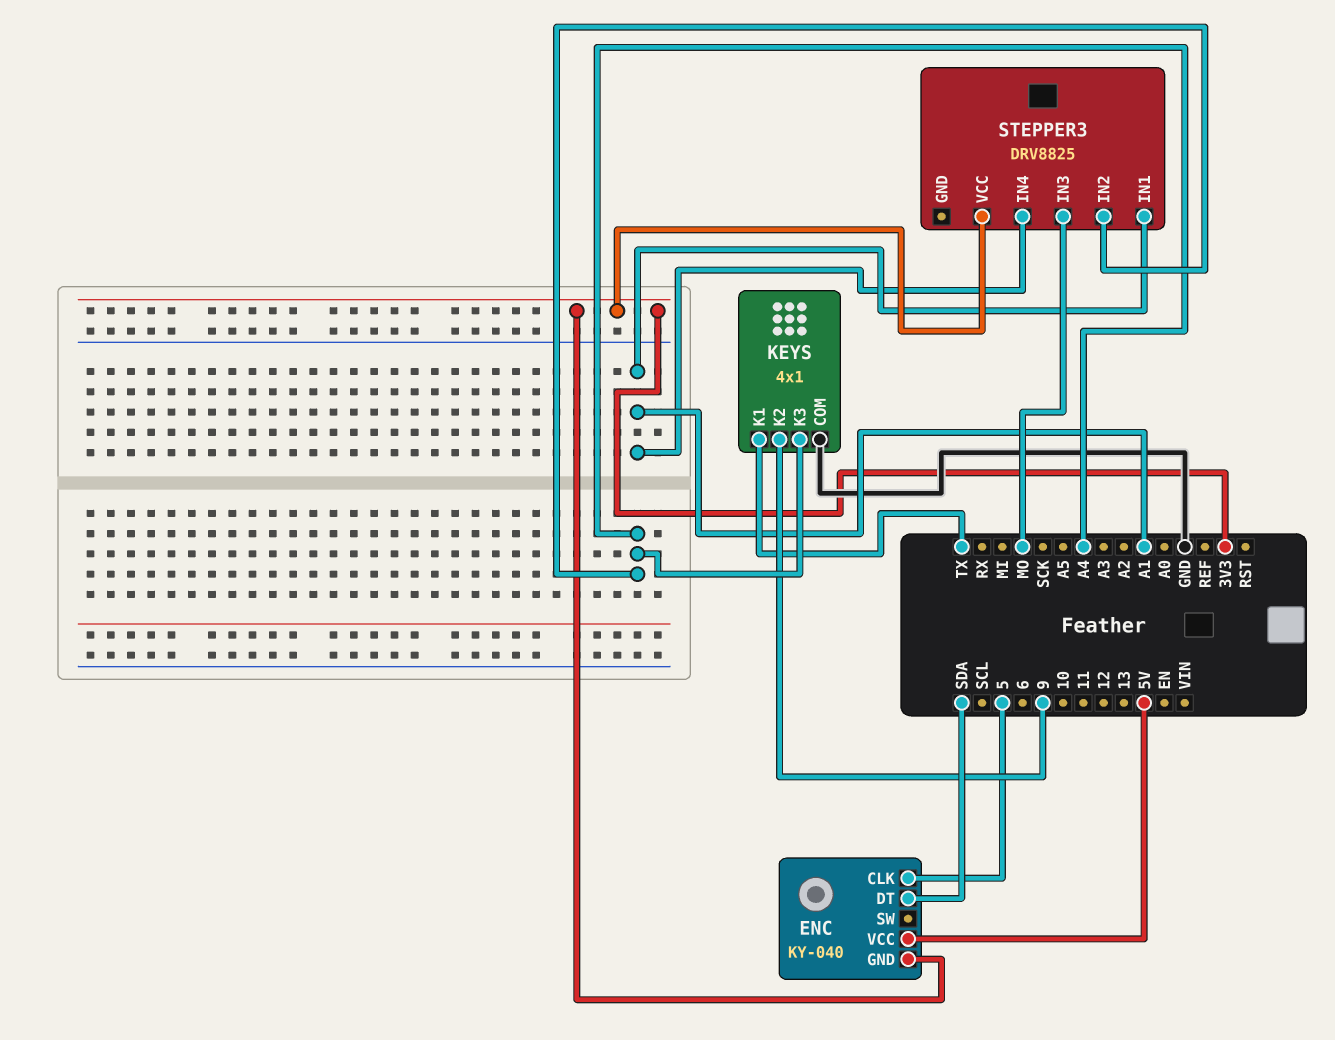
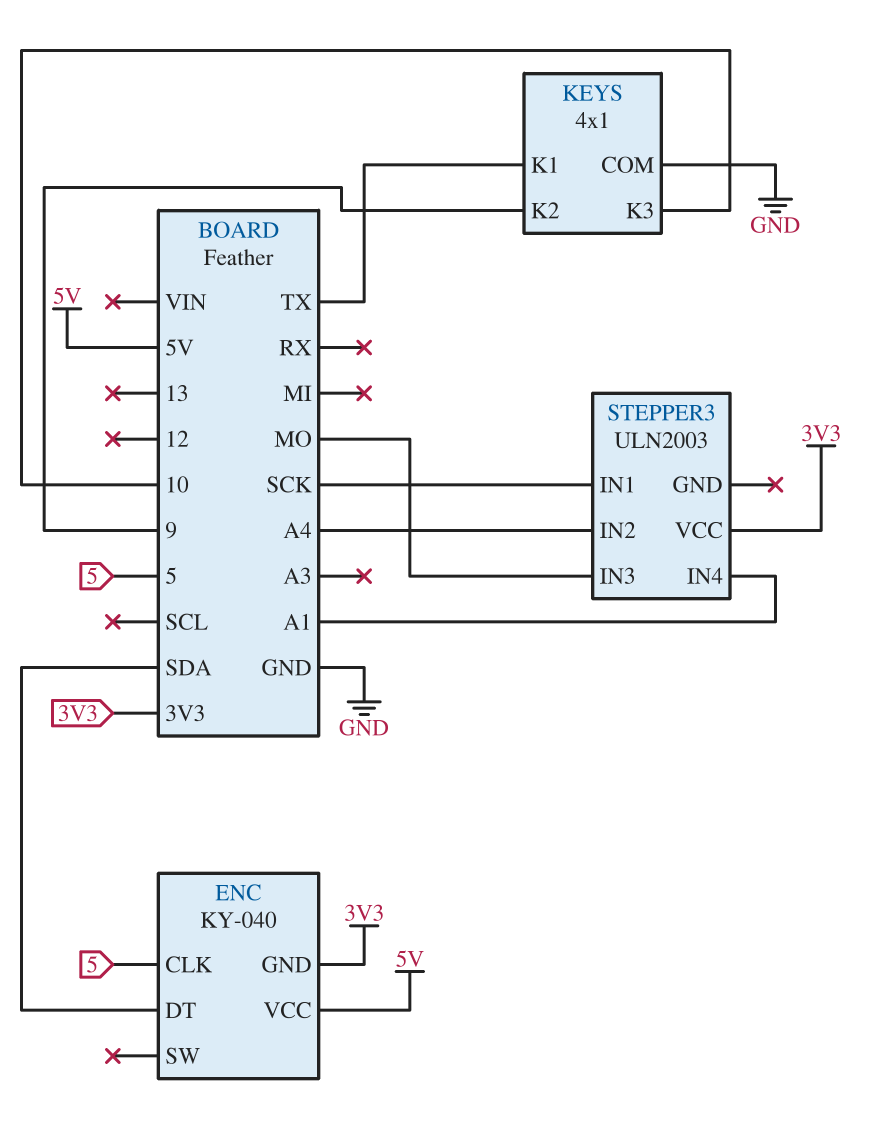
KEYS pin K3: A4 -> 10
STEPPER3: DRV8825 -> ULN2003
STEPPER3 pin IN1: A1 -> SCK

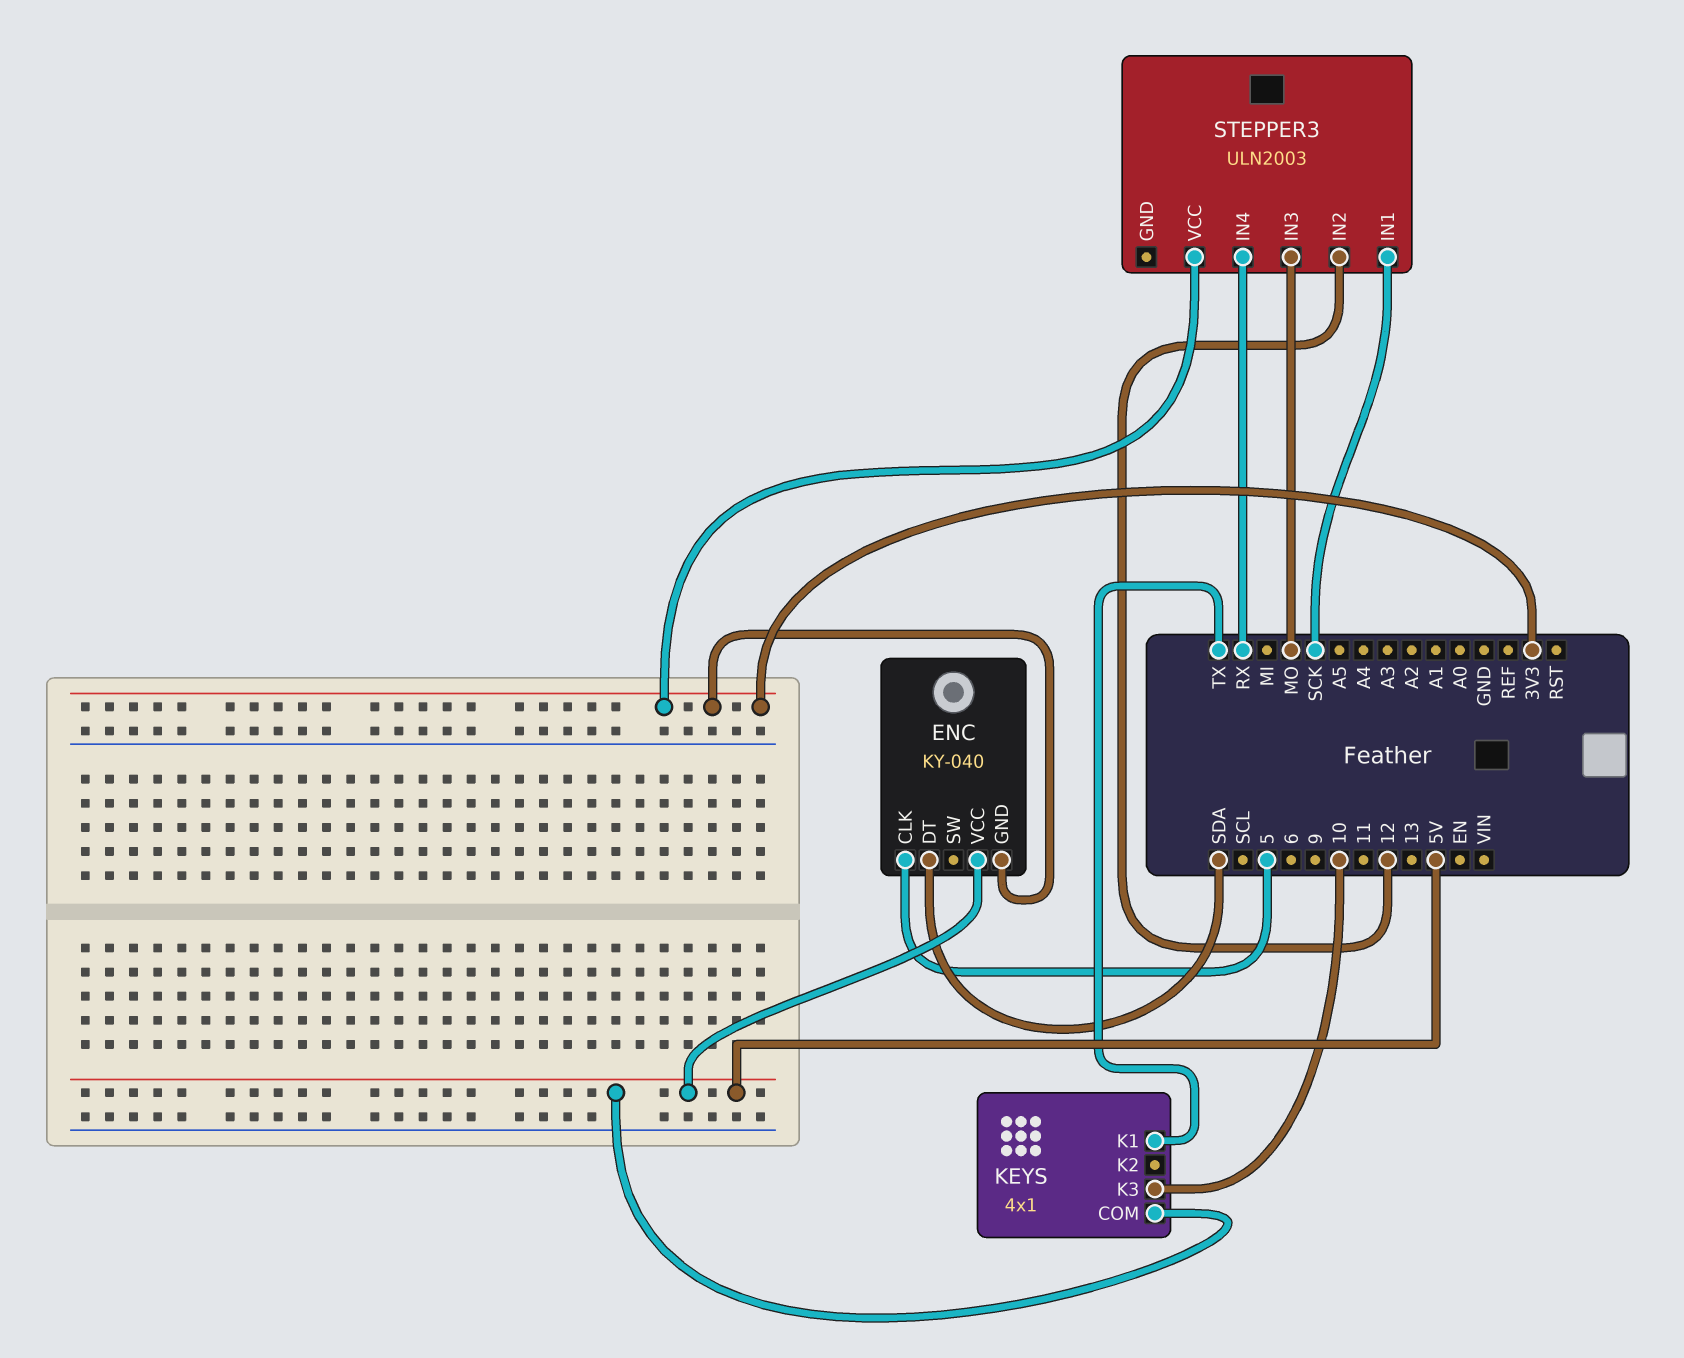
KEYS pin COM: GND -> 5V
KEYS pin K2: 9 -> none
STEPPER3 pin IN2: A4 -> 12
STEPPER3 pin IN4: A1 -> RX

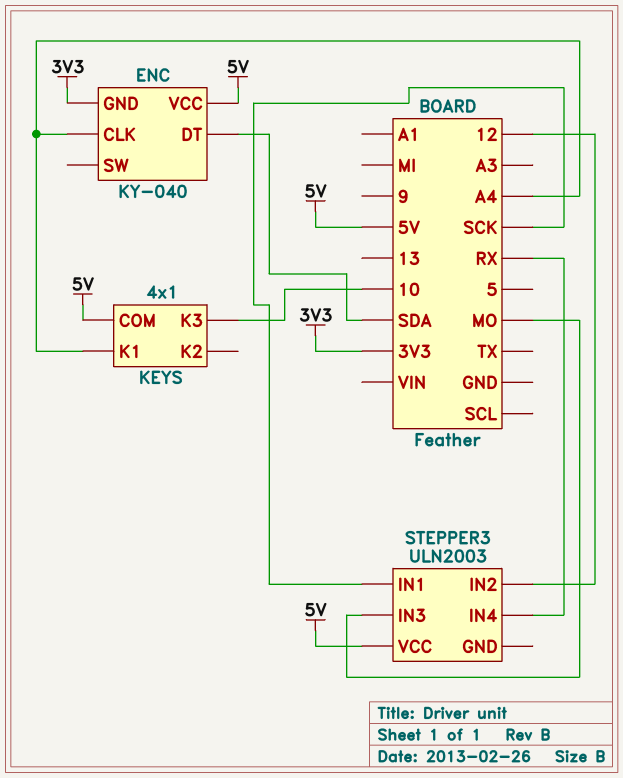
ENC pin CLK: 5 -> A4
KEYS pin K1: TX -> A4
STEPPER3 pin VCC: 3V3 -> 5V

